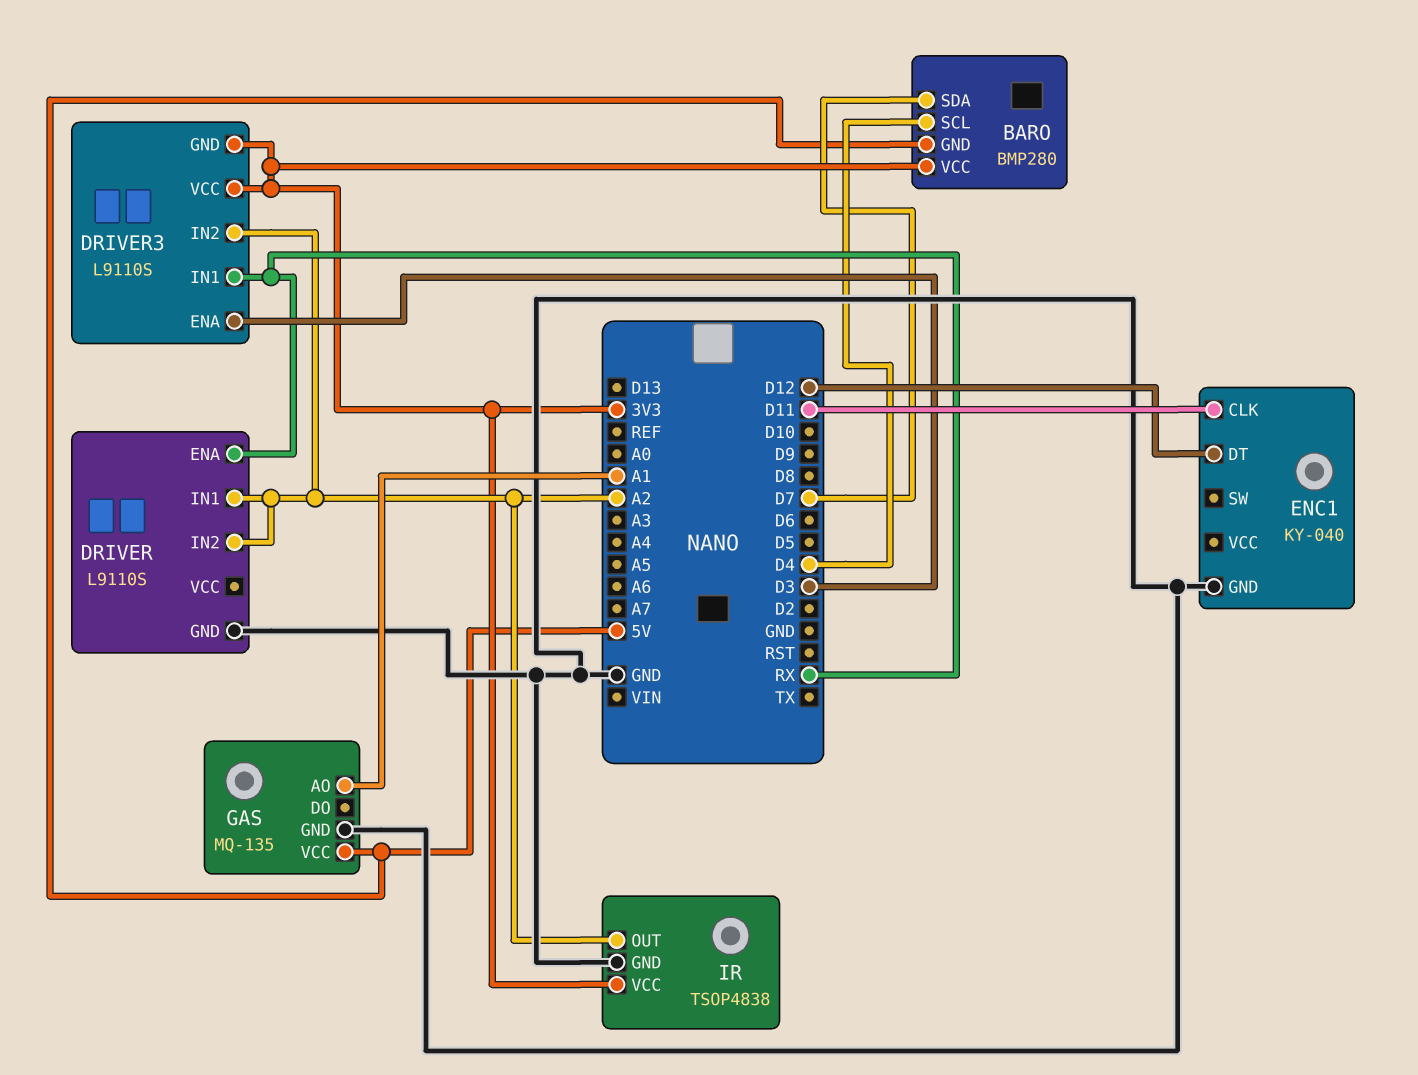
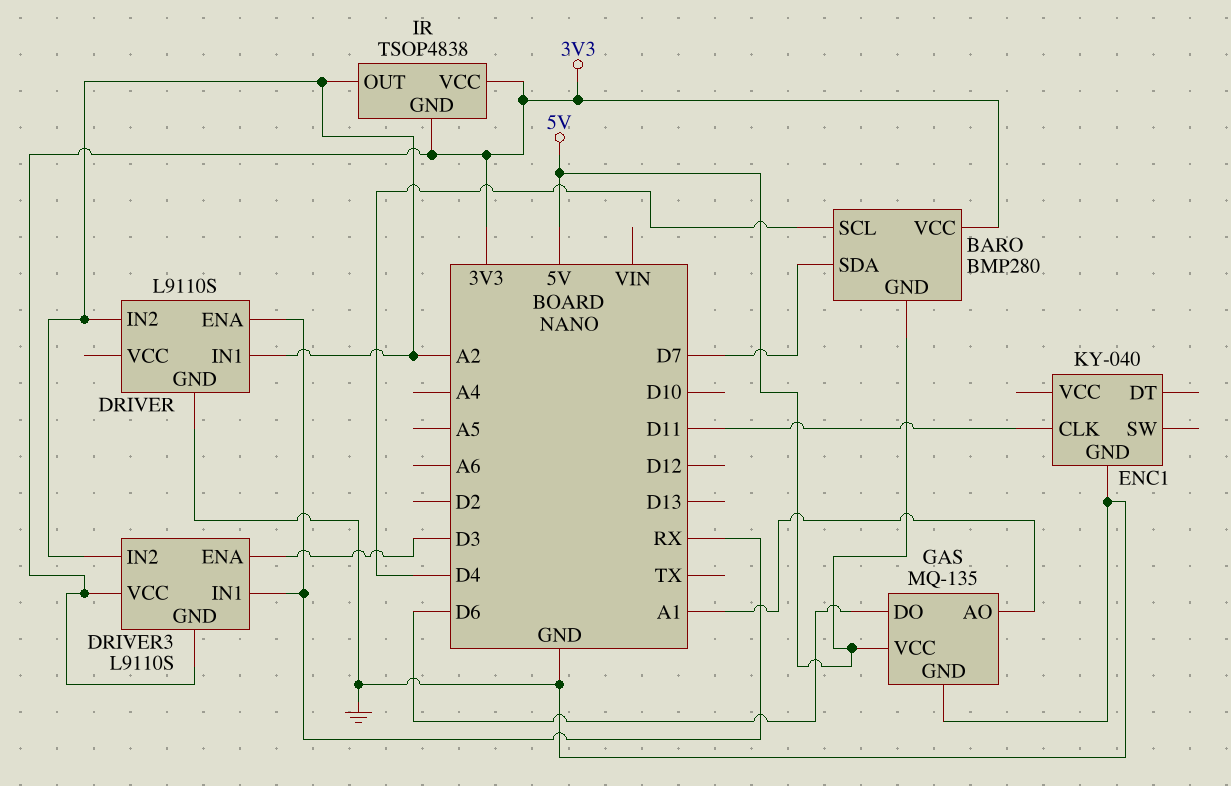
ENC1 pin DT: D12 -> none
GAS pin DO: none -> D6
IR pin GND: GND -> 3V3

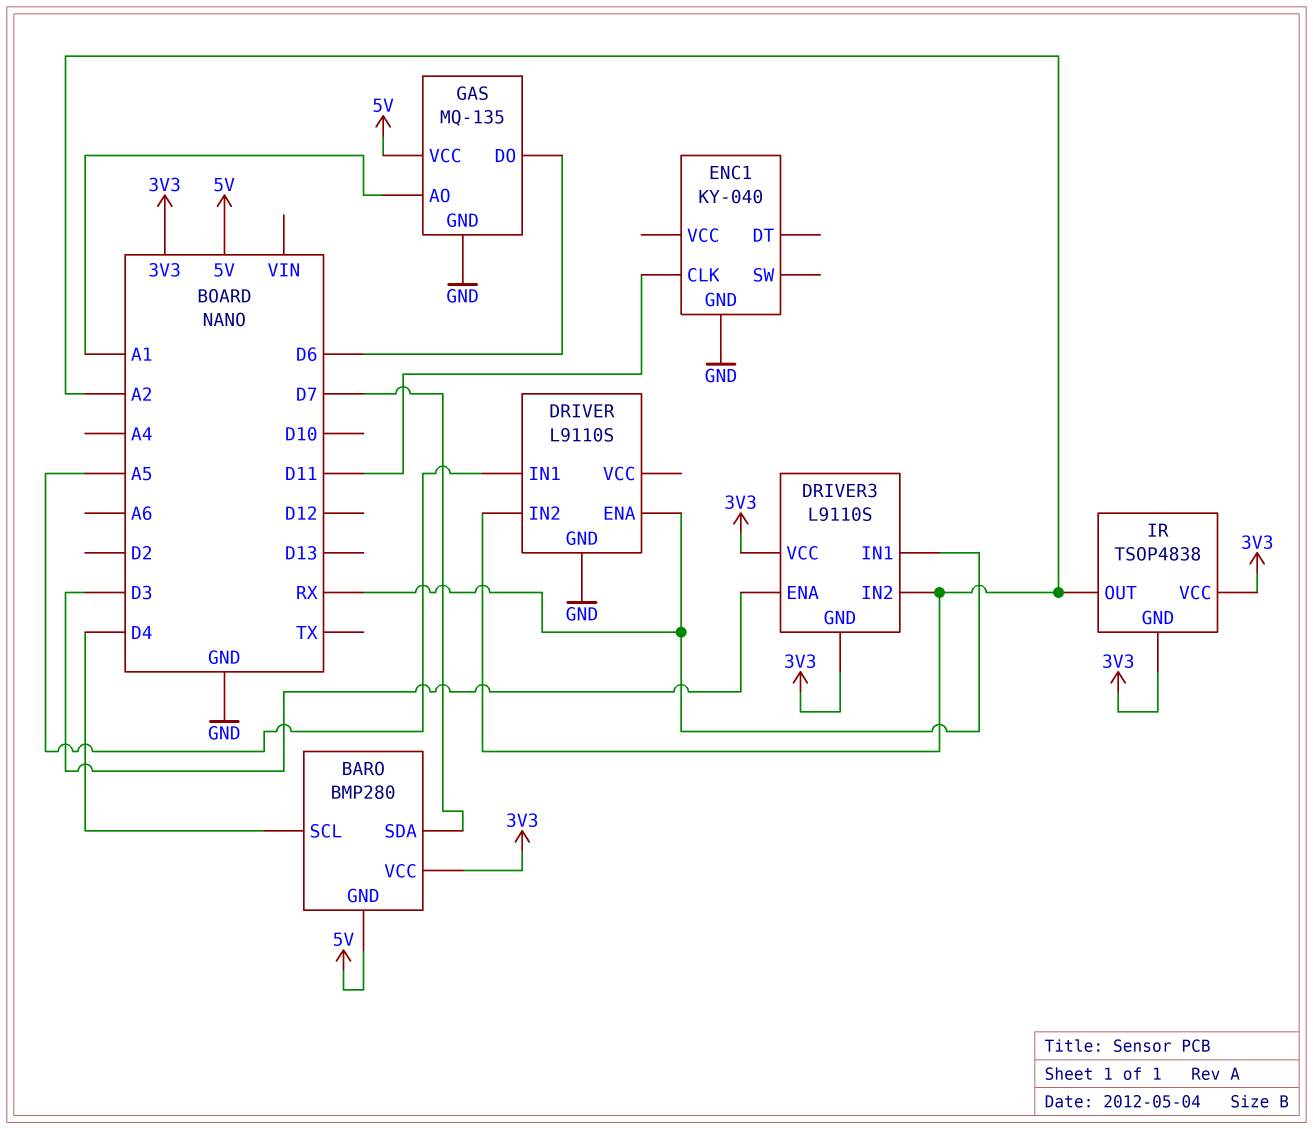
DRIVER pin IN1: A2 -> A5

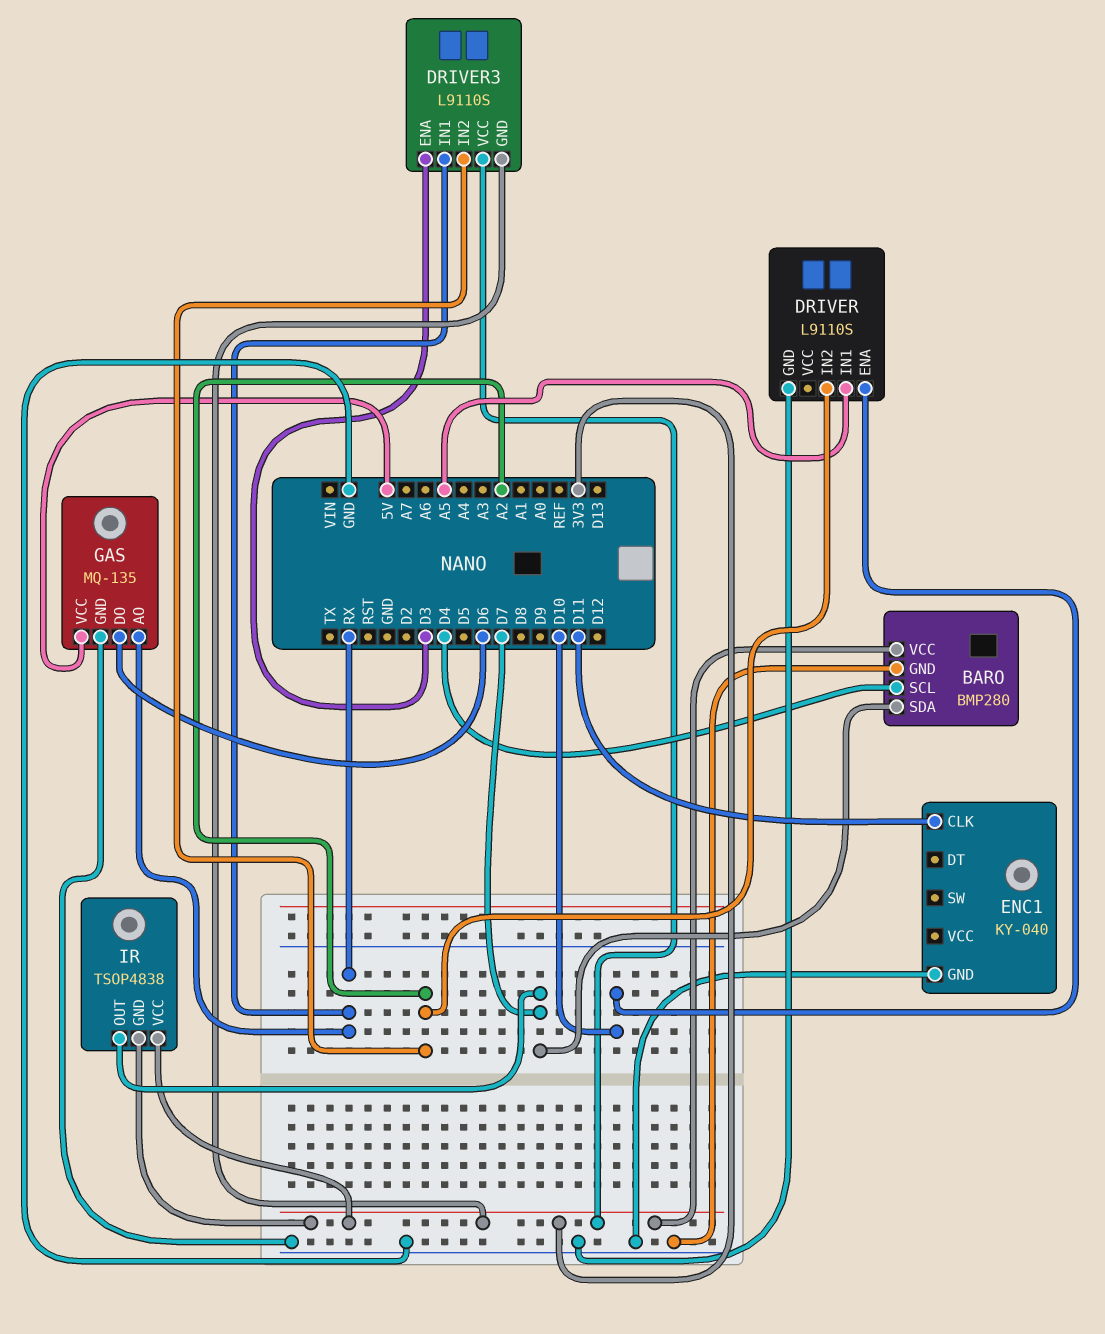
BARO pin GND: 5V -> GND
DRIVER pin ENA: RX -> D10
GAS pin AO: A1 -> RX
IR pin OUT: A2 -> D7

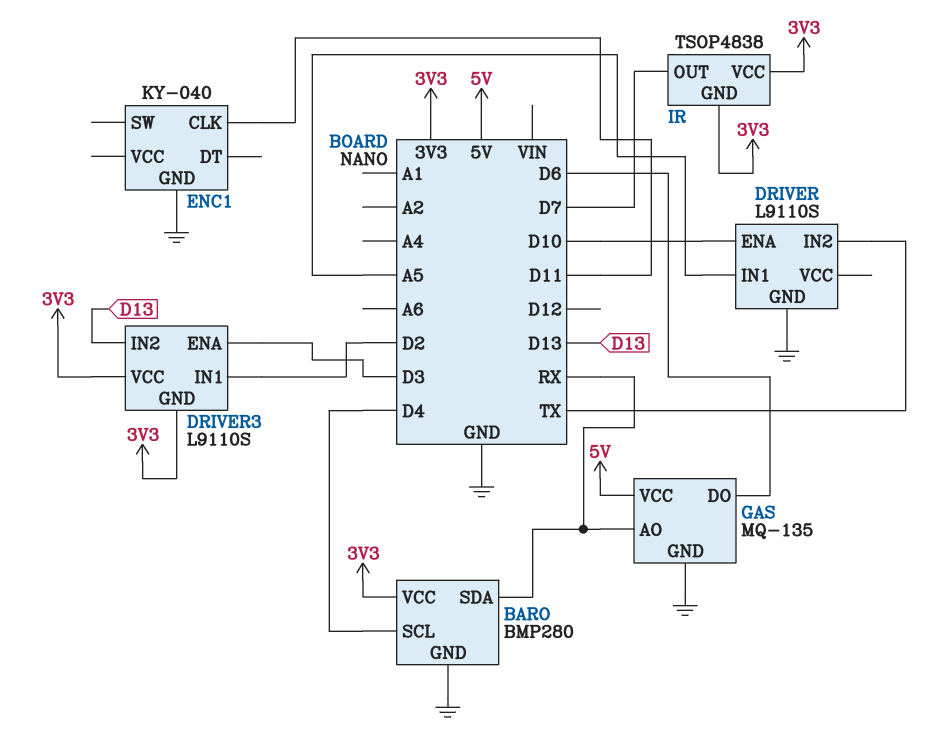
BARO pin SDA: D7 -> RX
DRIVER pin IN2: A2 -> TX
DRIVER3 pin IN1: RX -> D2
DRIVER3 pin IN2: A2 -> D13

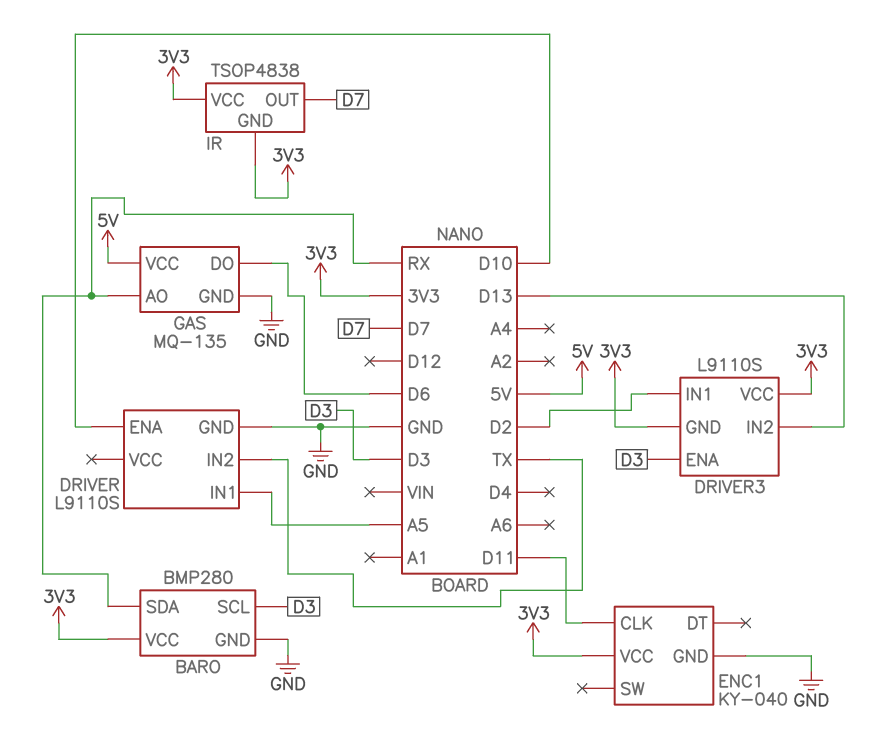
BARO pin SCL: D4 -> D3
ENC1 pin VCC: none -> 3V3

